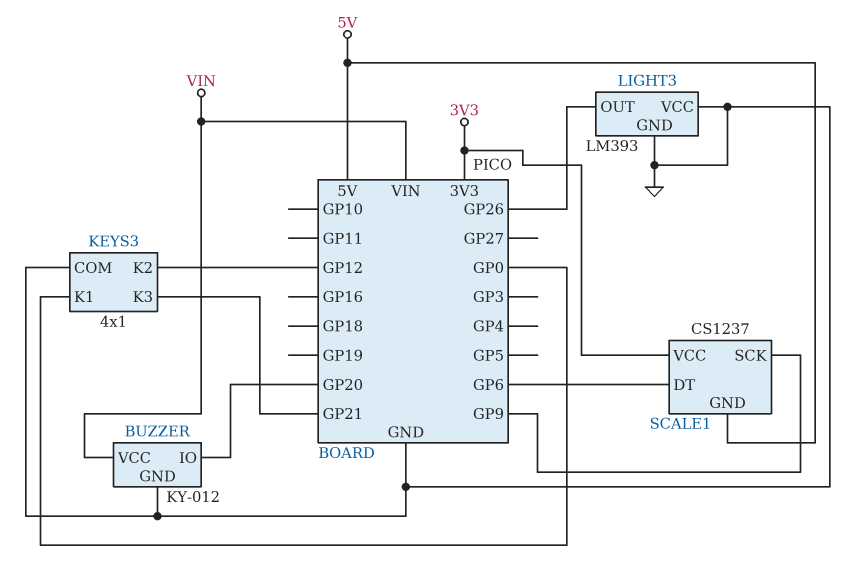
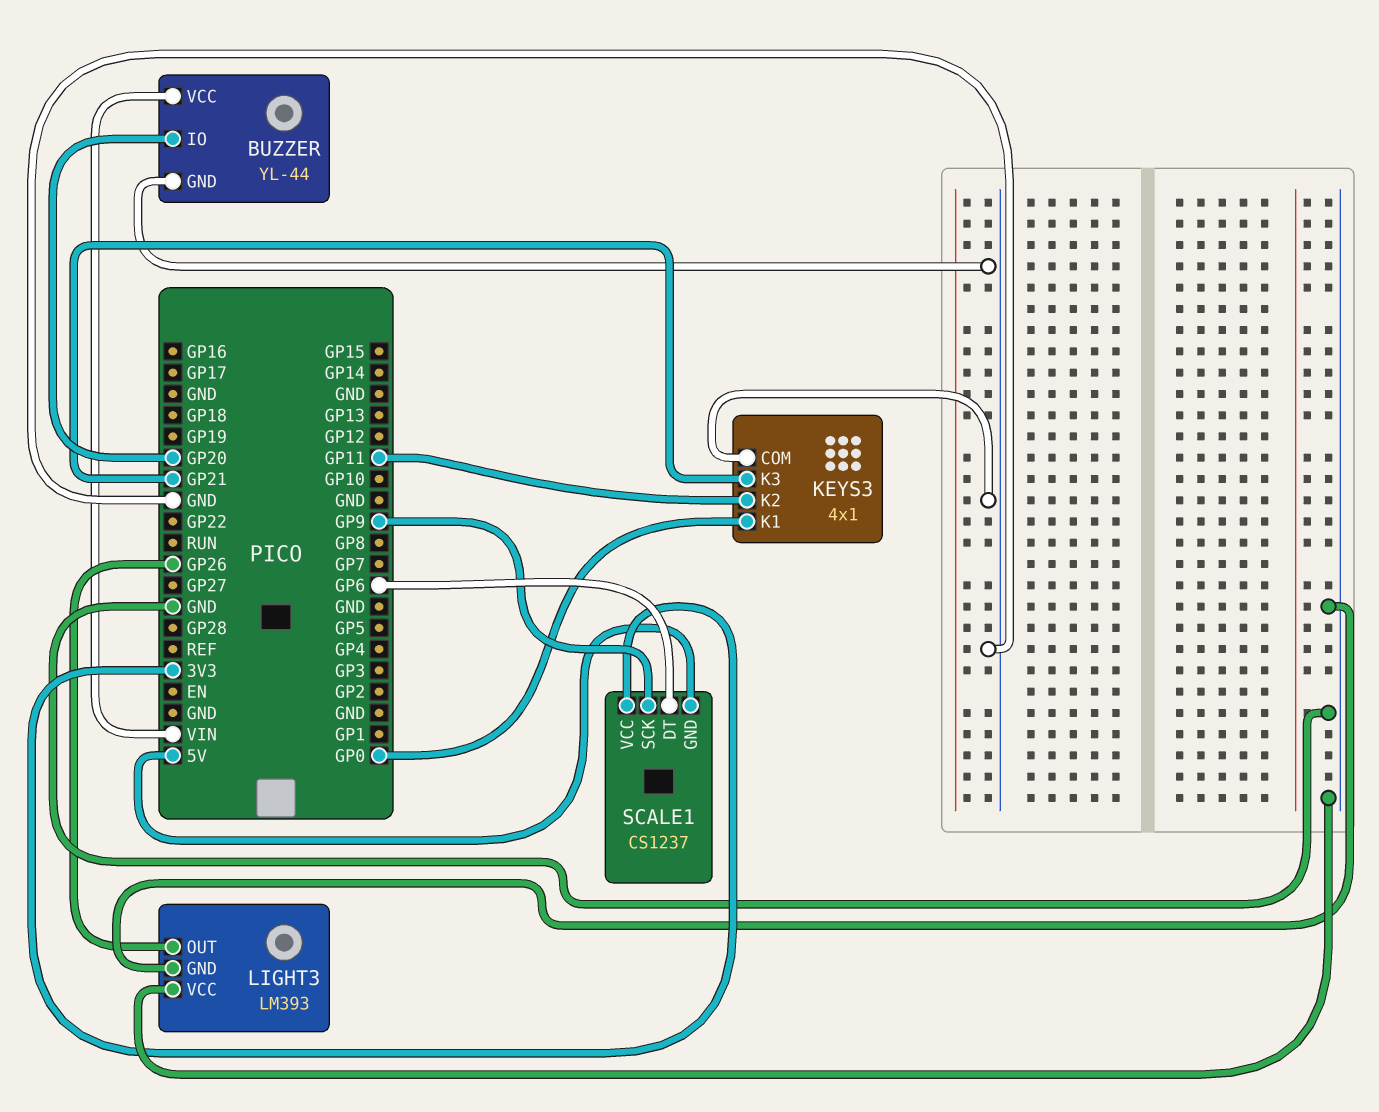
BUZZER: KY-012 -> YL-44
KEYS3 pin K2: GP12 -> GP11

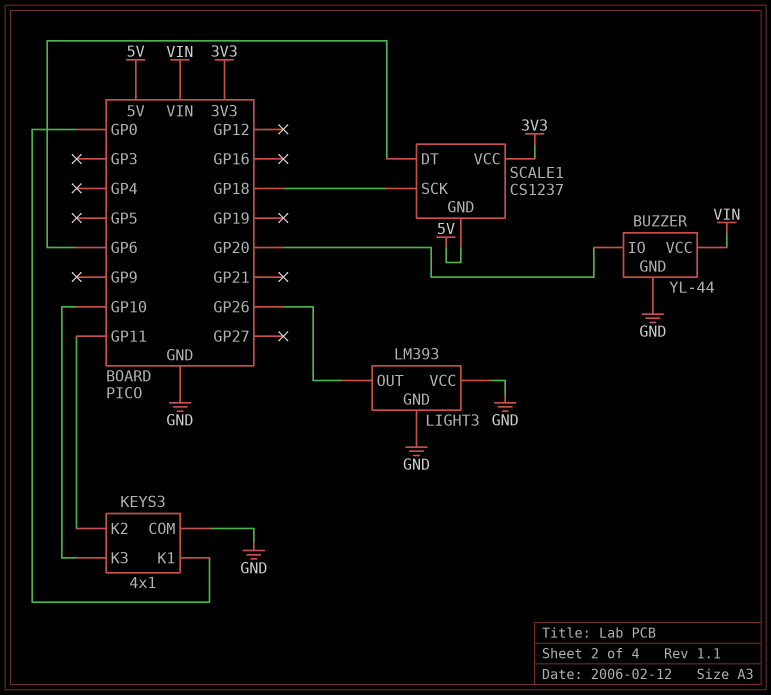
KEYS3 pin K3: GP21 -> GP10
SCALE1 pin SCK: GP9 -> GP18

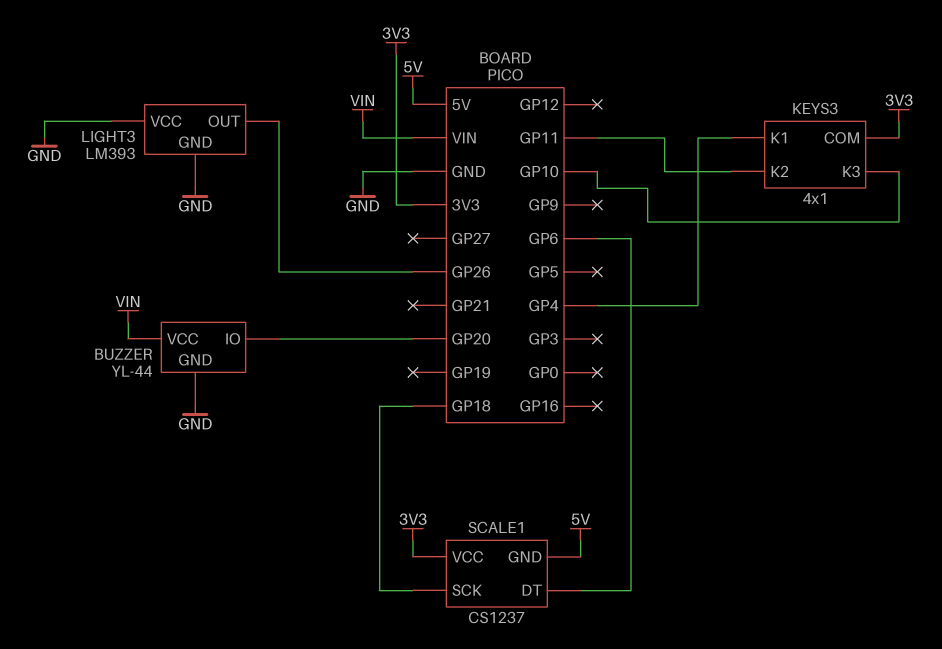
KEYS3 pin COM: GND -> 3V3
KEYS3 pin K1: GP0 -> GP4

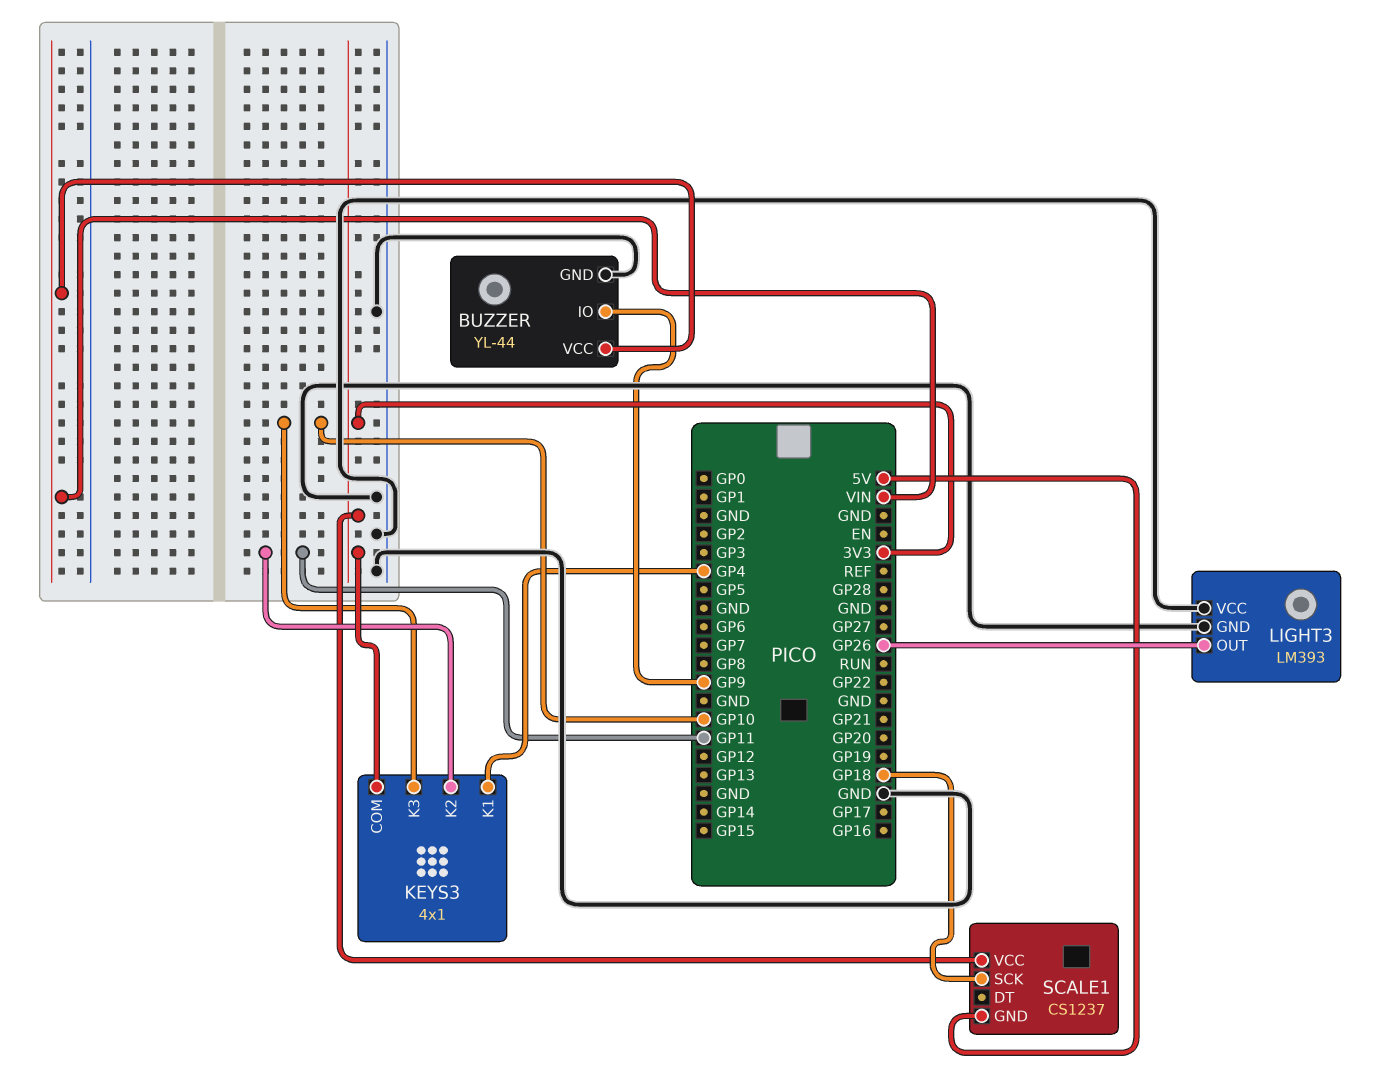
BUZZER pin IO: GP20 -> GP9
SCALE1 pin DT: GP6 -> none

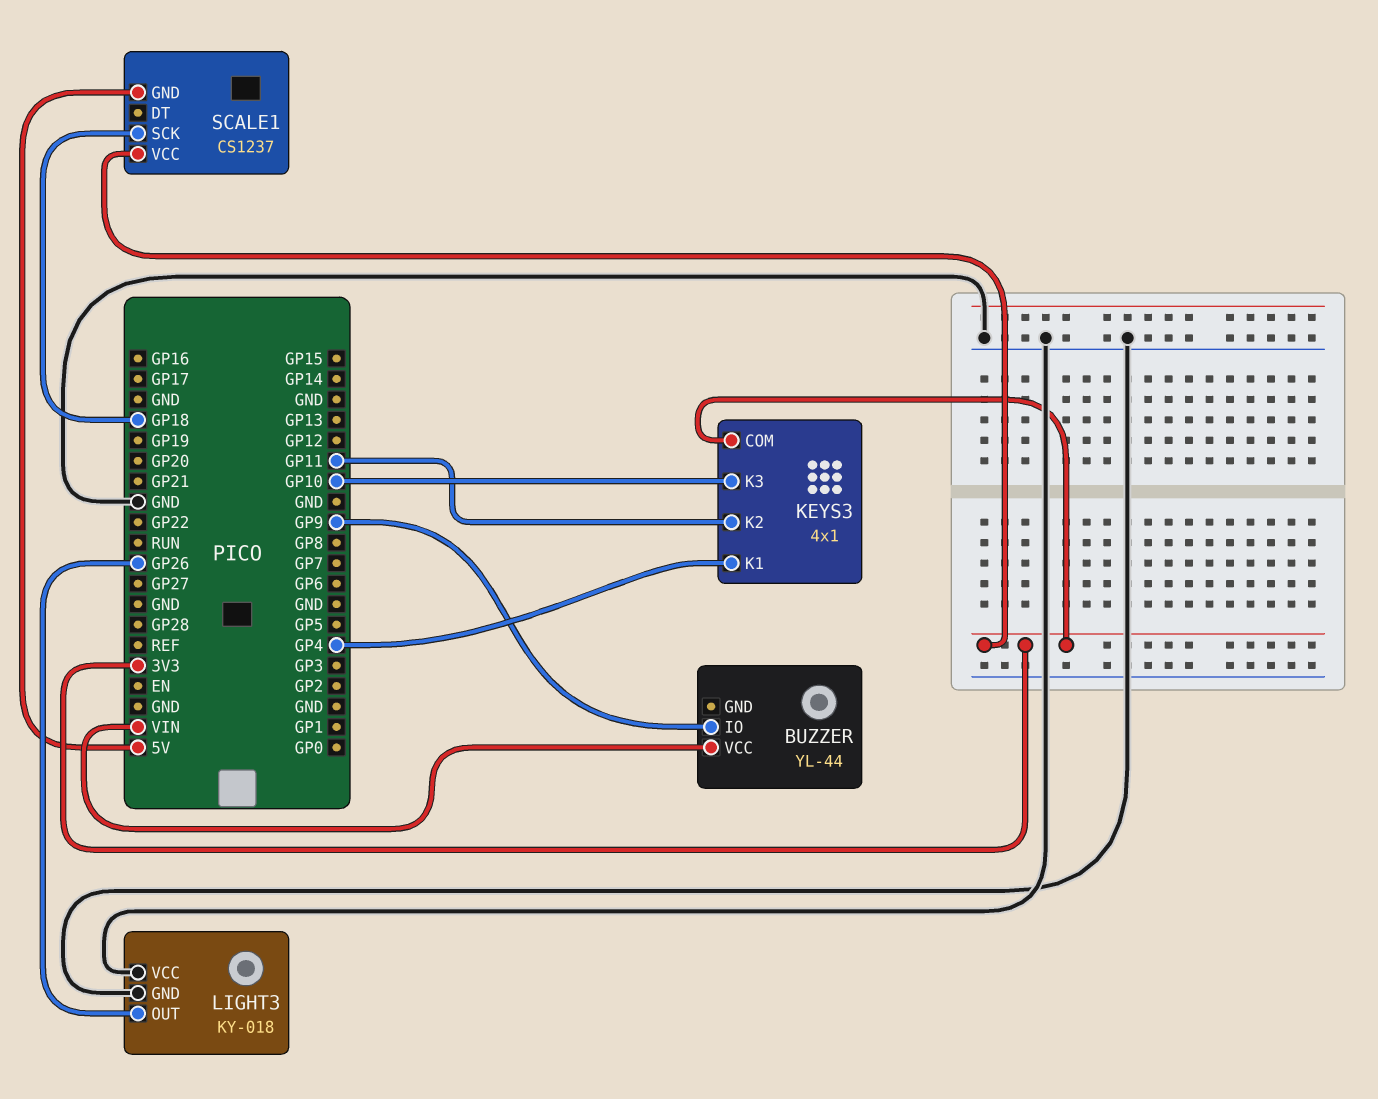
BUZZER pin GND: GND -> none
LIGHT3: LM393 -> KY-018

